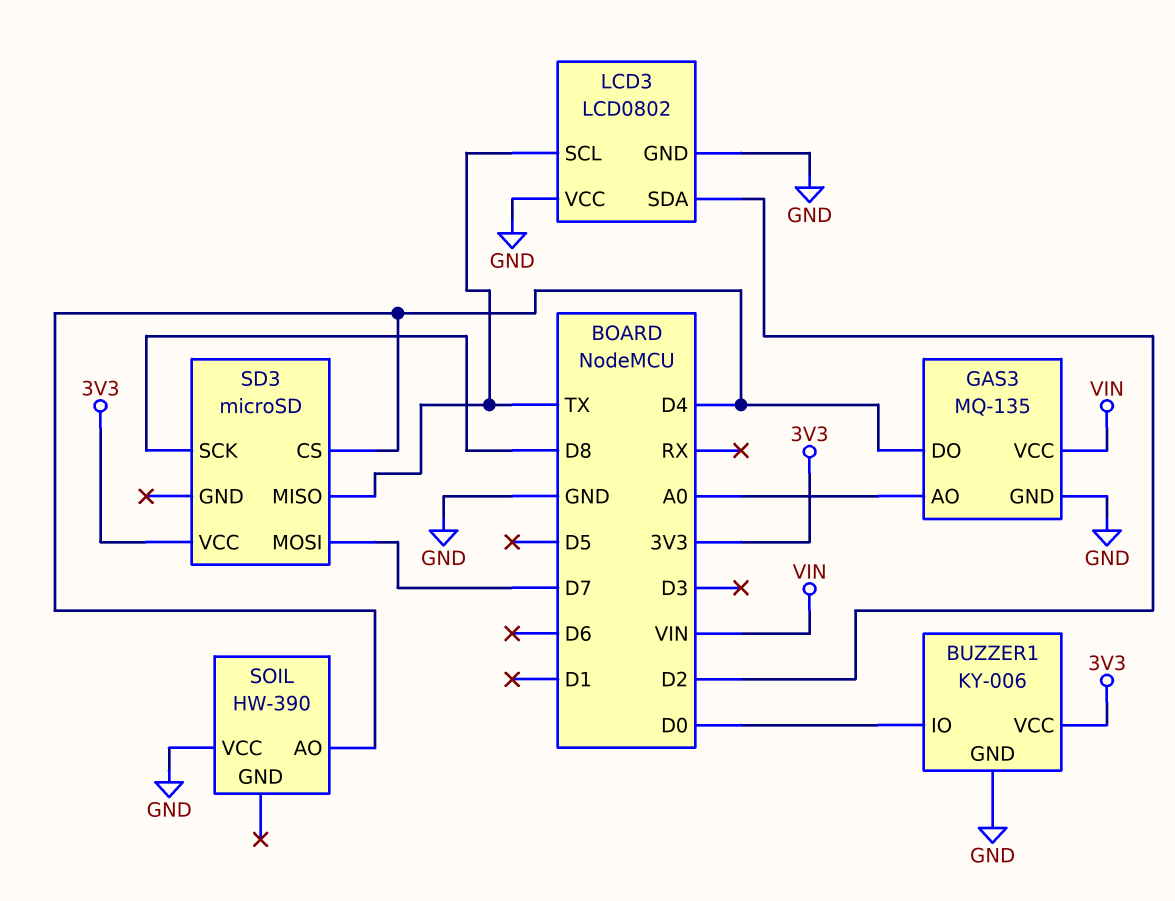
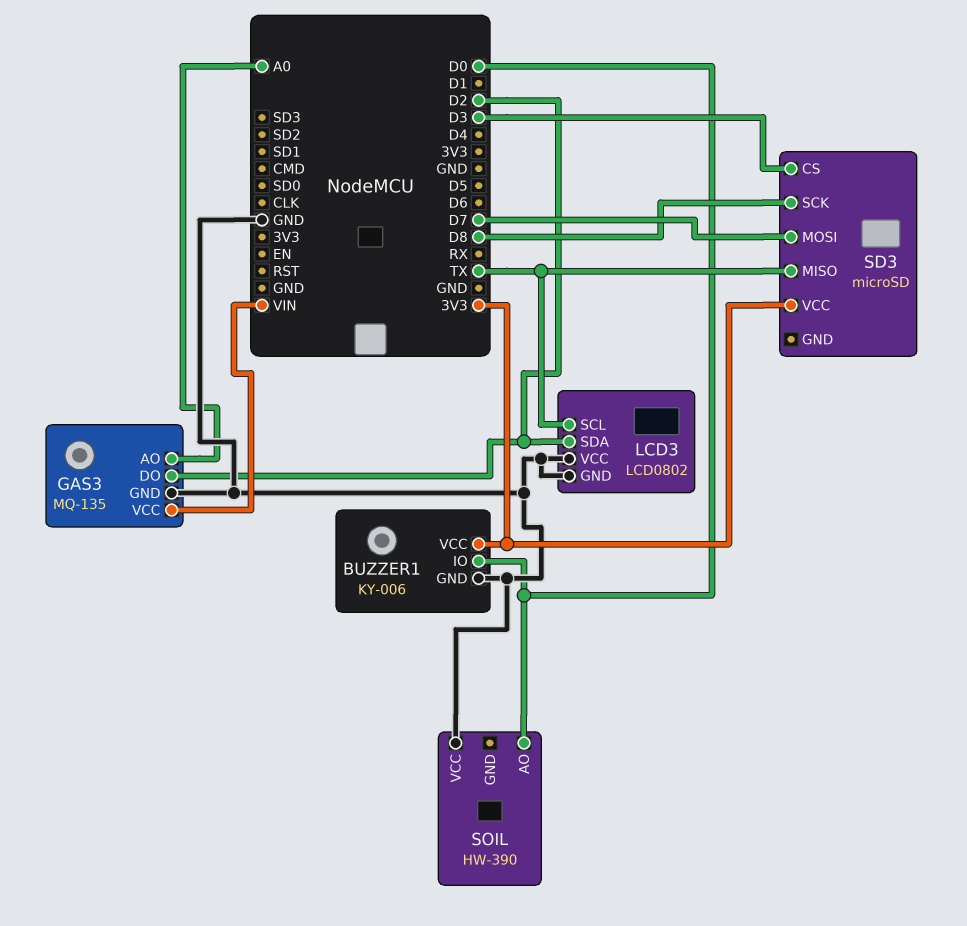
GAS3 pin DO: D4 -> D2
SD3 pin CS: D4 -> D3
SOIL pin AO: D4 -> D0

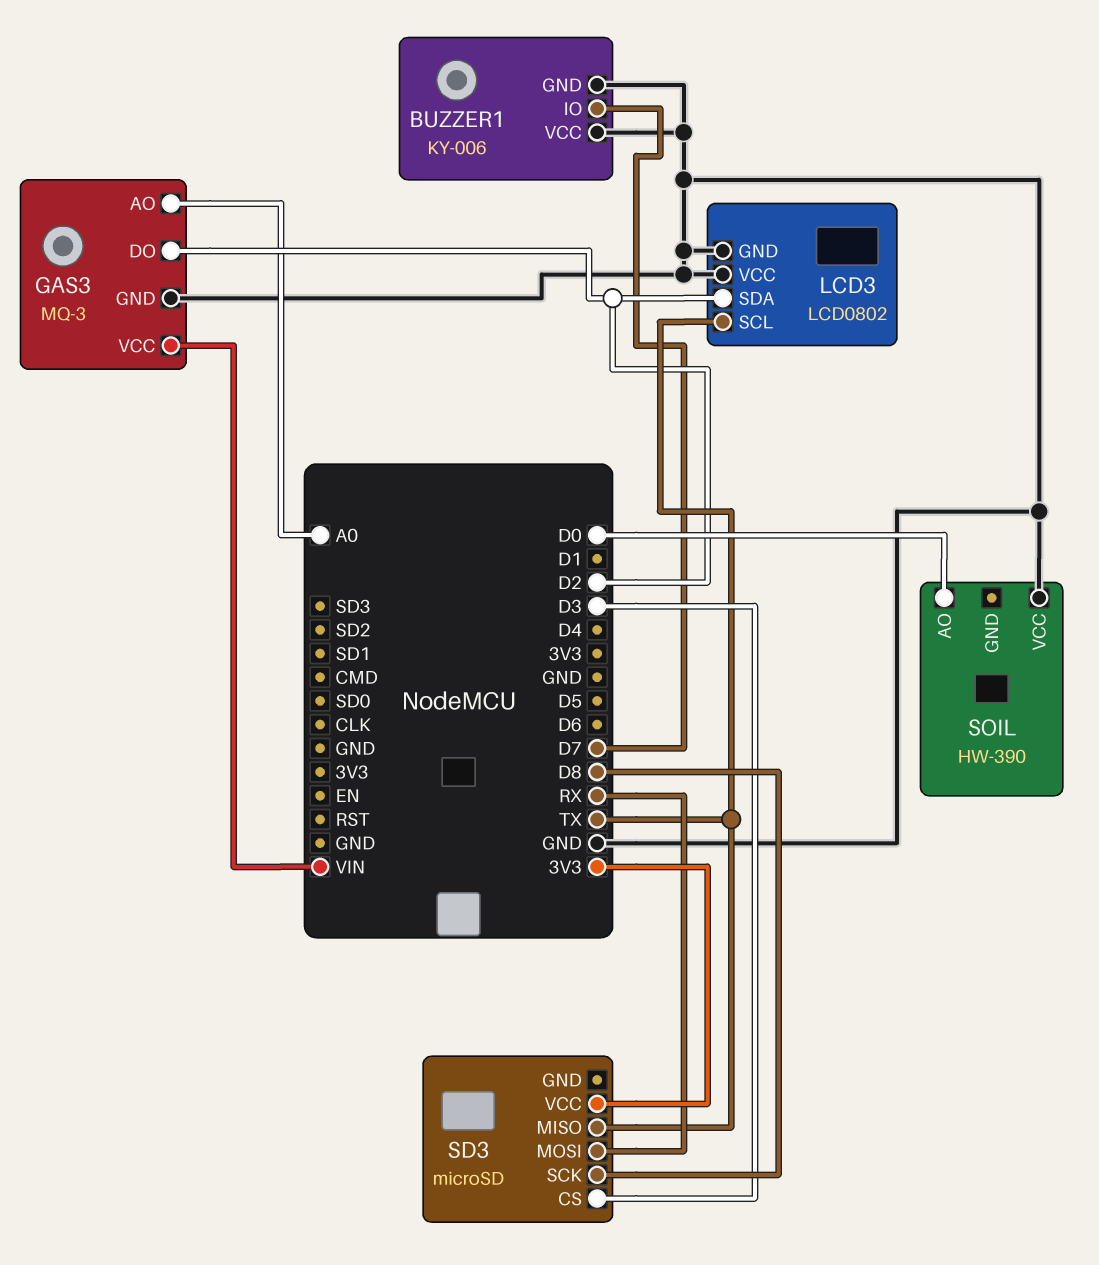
BUZZER1 pin IO: D0 -> D7
BUZZER1 pin VCC: 3V3 -> GND
GAS3: MQ-135 -> MQ-3
SD3 pin MOSI: D7 -> RX

